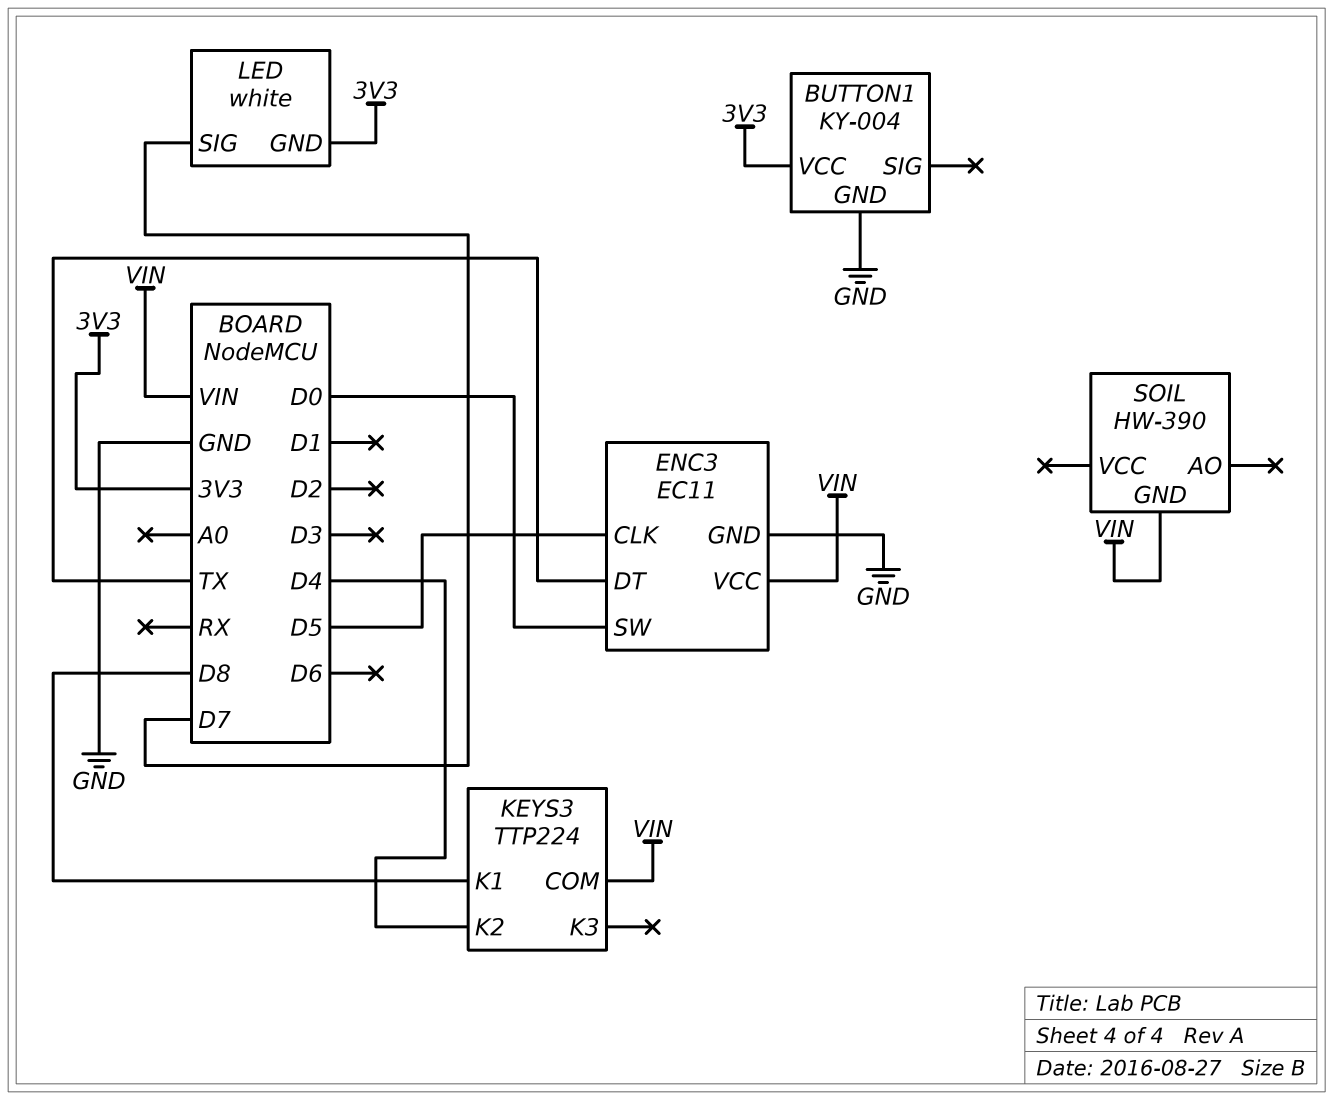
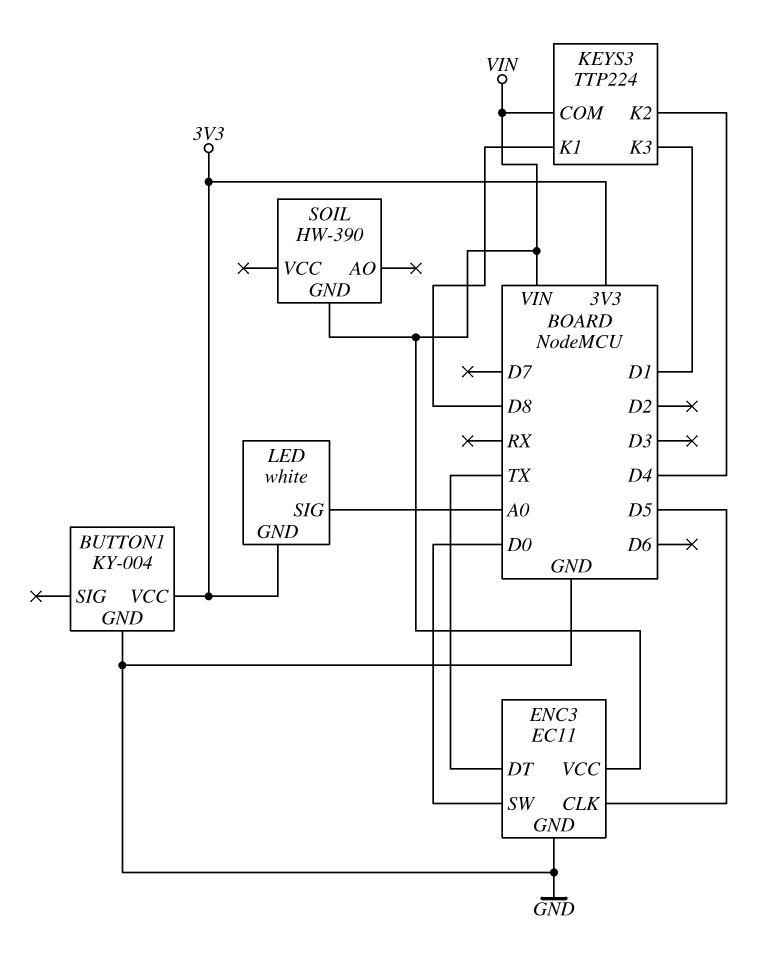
KEYS3 pin K3: none -> D1
LED pin SIG: D7 -> A0

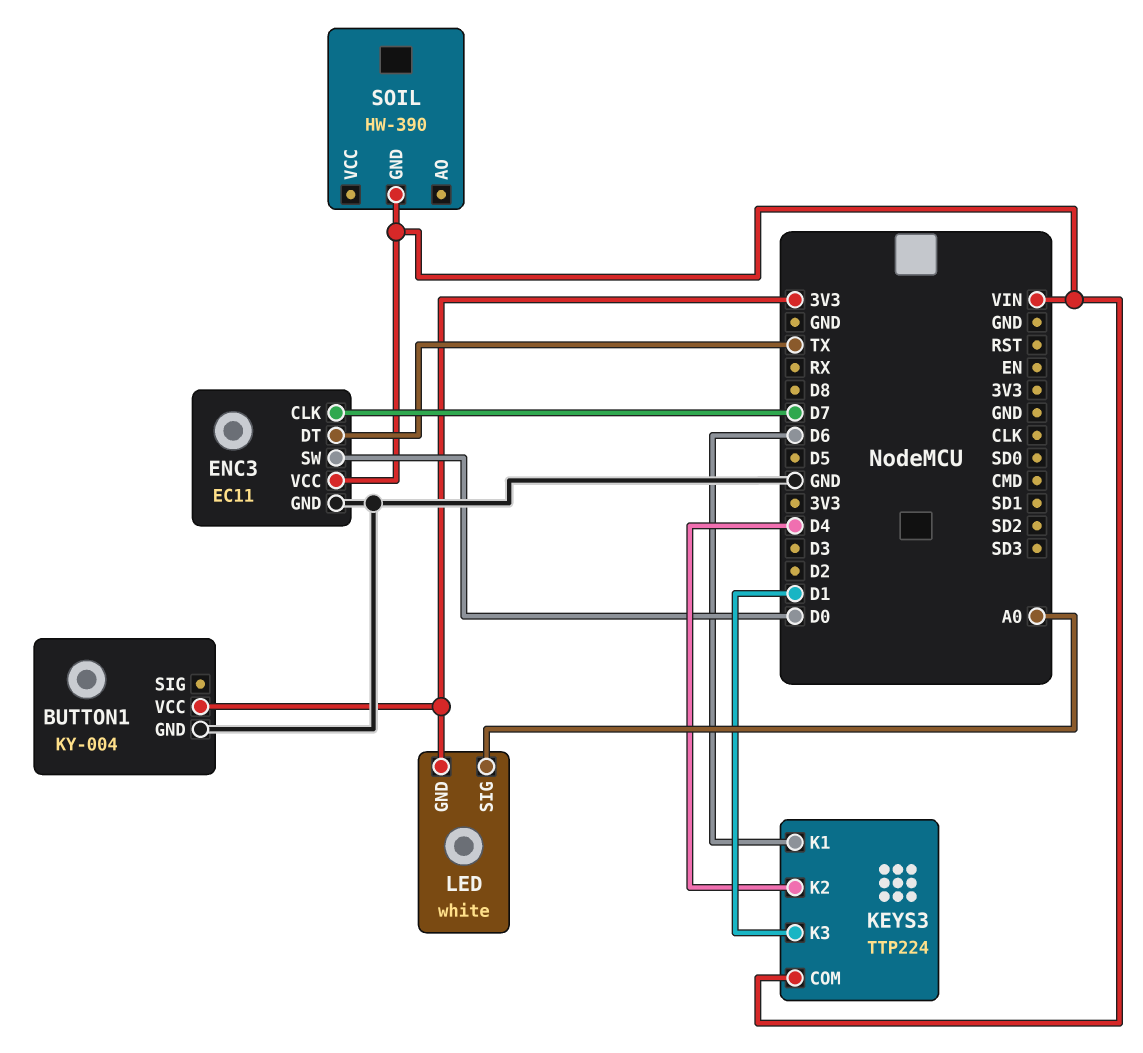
ENC3 pin CLK: D5 -> D7
KEYS3 pin K1: D8 -> D6

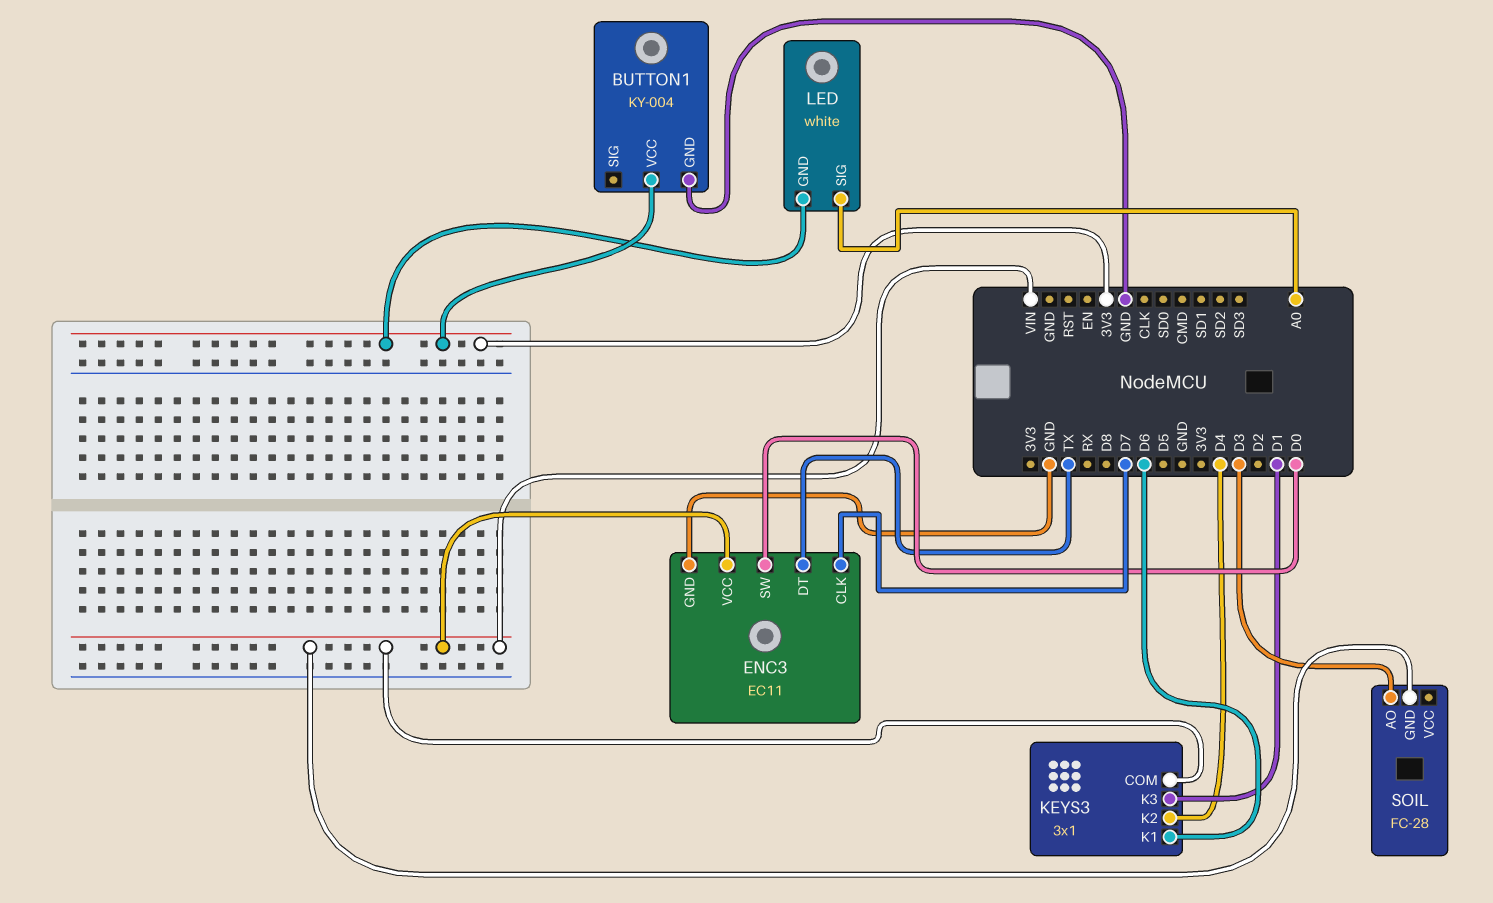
KEYS3: TTP224 -> 3x1
SOIL: HW-390 -> FC-28
SOIL pin AO: none -> D3

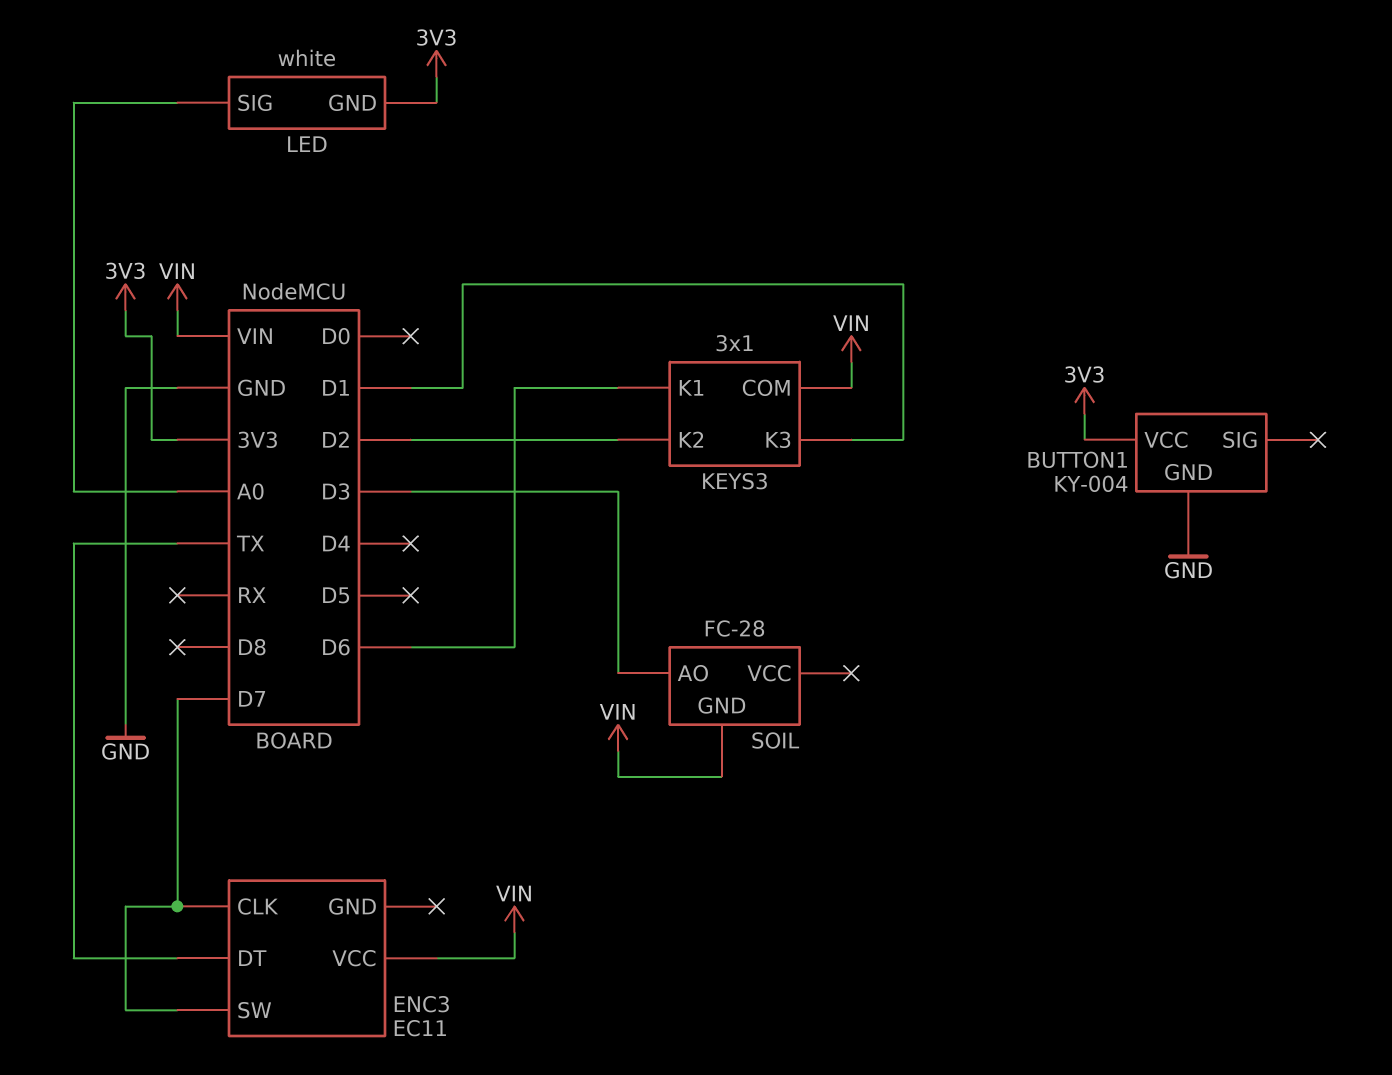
ENC3 pin GND: GND -> none
ENC3 pin SW: D0 -> D7
KEYS3 pin K2: D4 -> D2

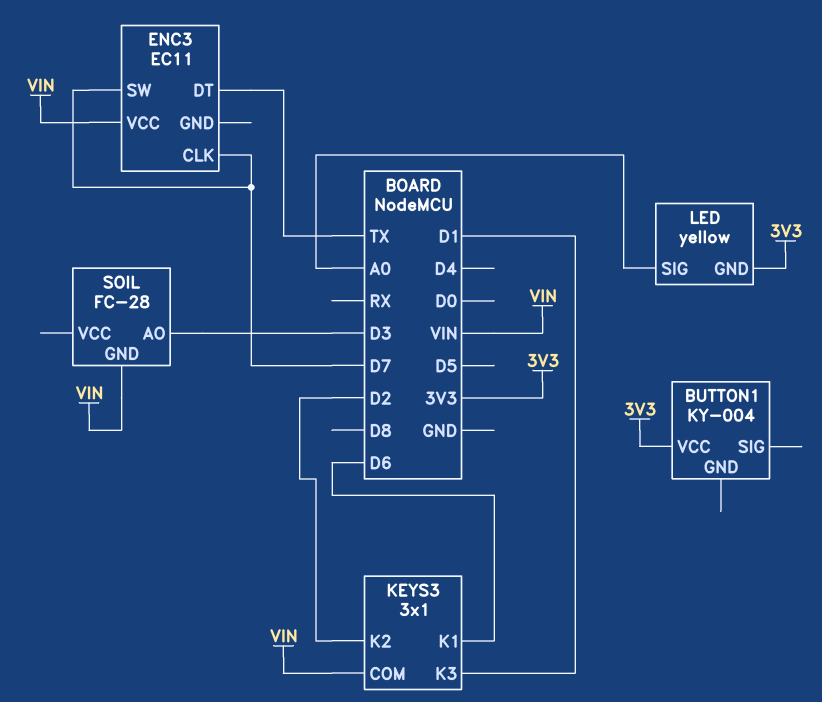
BUTTON1 pin GND: GND -> none
LED: white -> yellow

